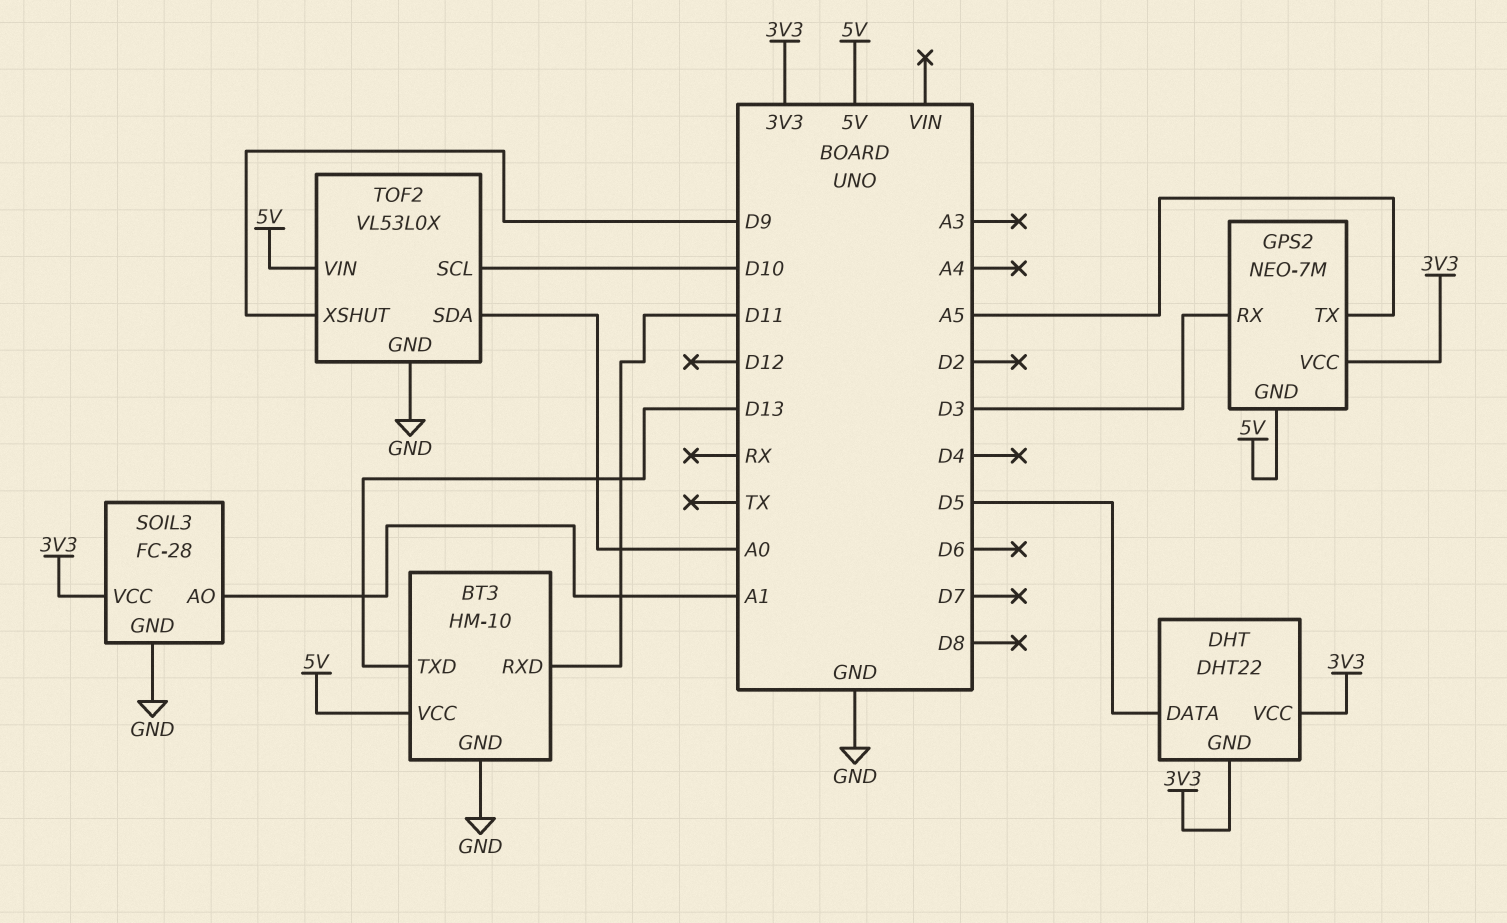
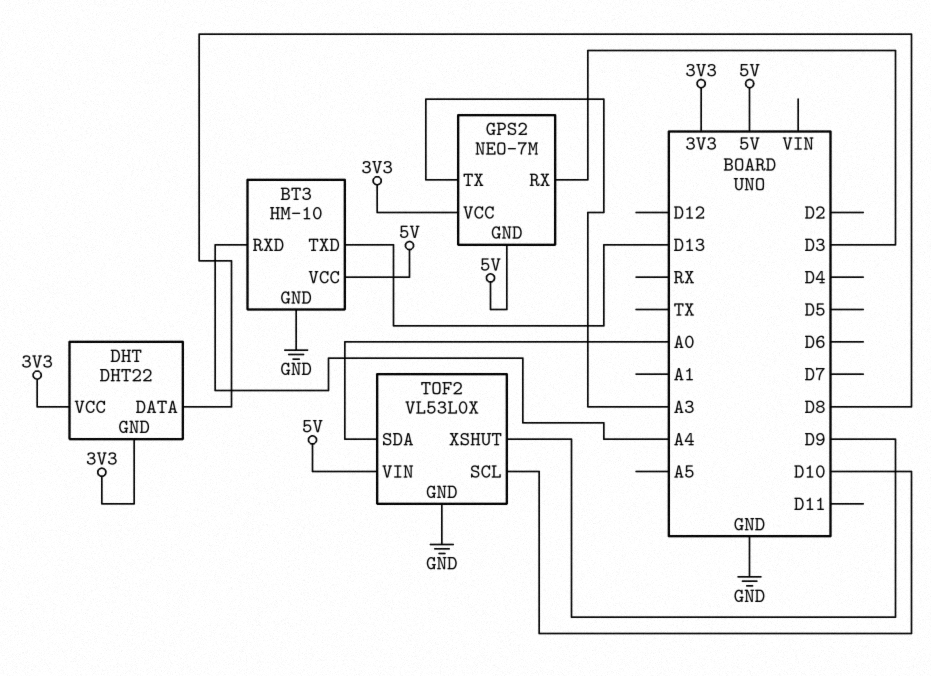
BT3 pin RXD: D11 -> A4
DHT pin DATA: D5 -> D8
GPS2 pin TX: A5 -> A3
SOIL3: FC-28 -> none
SOIL3 pin AO: A1 -> none
SOIL3 pin GND: GND -> none
SOIL3 pin VCC: 3V3 -> none

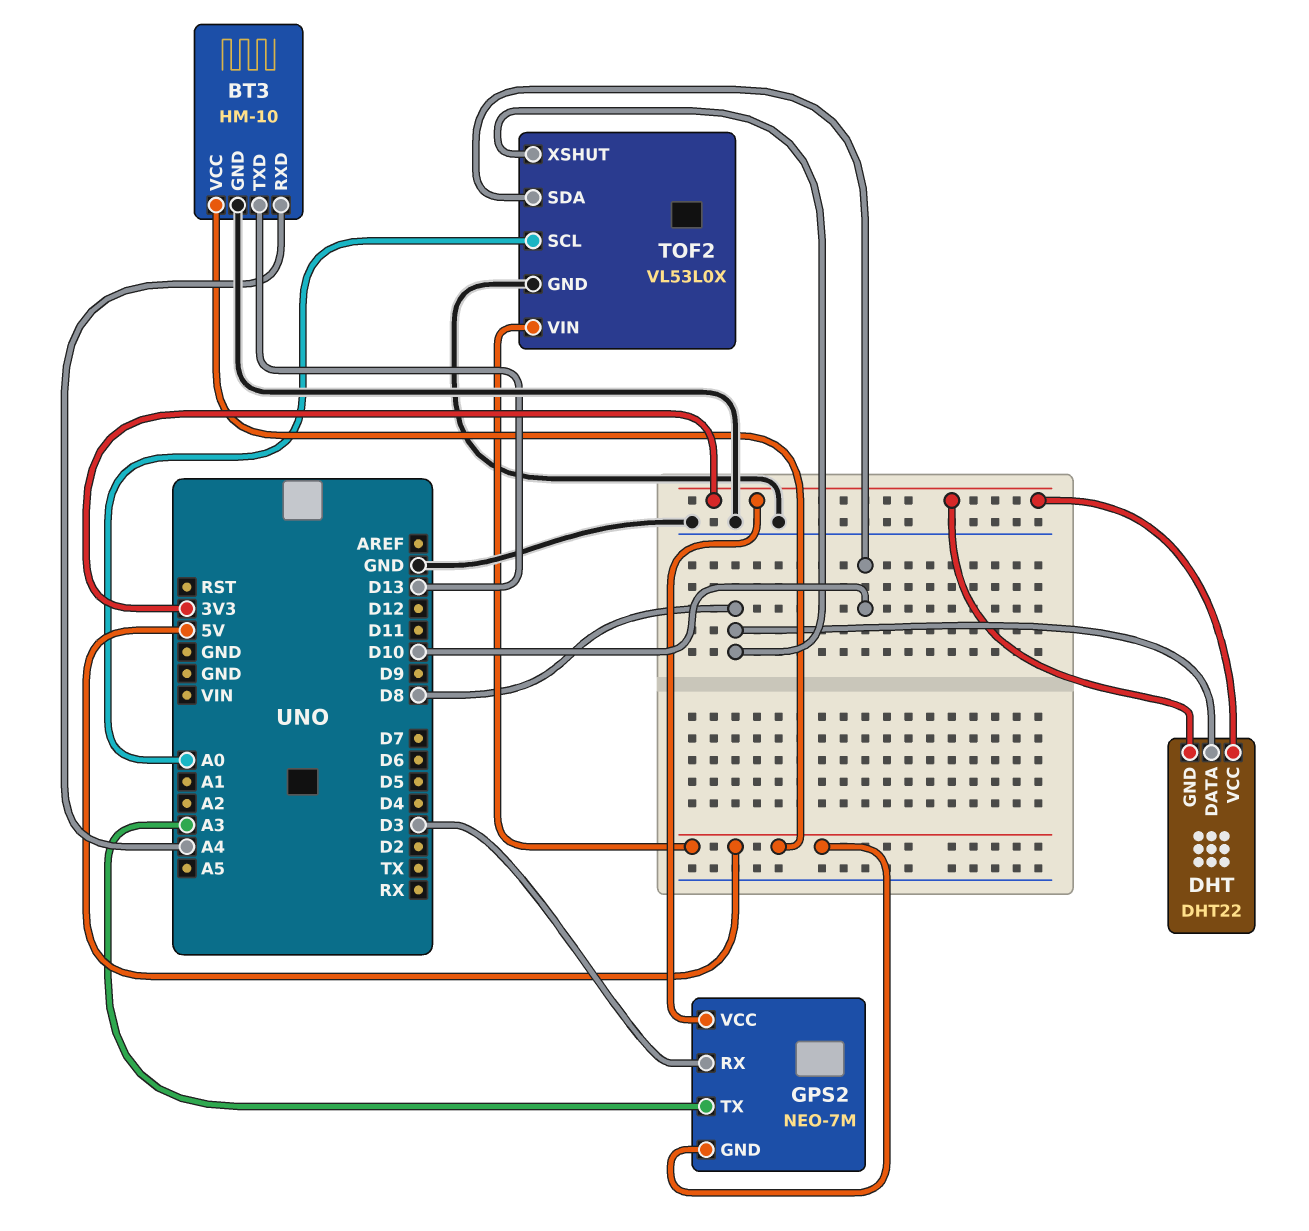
TOF2 pin SCL: D10 -> A0
TOF2 pin SDA: A0 -> D10
TOF2 pin XSHUT: D9 -> D8

